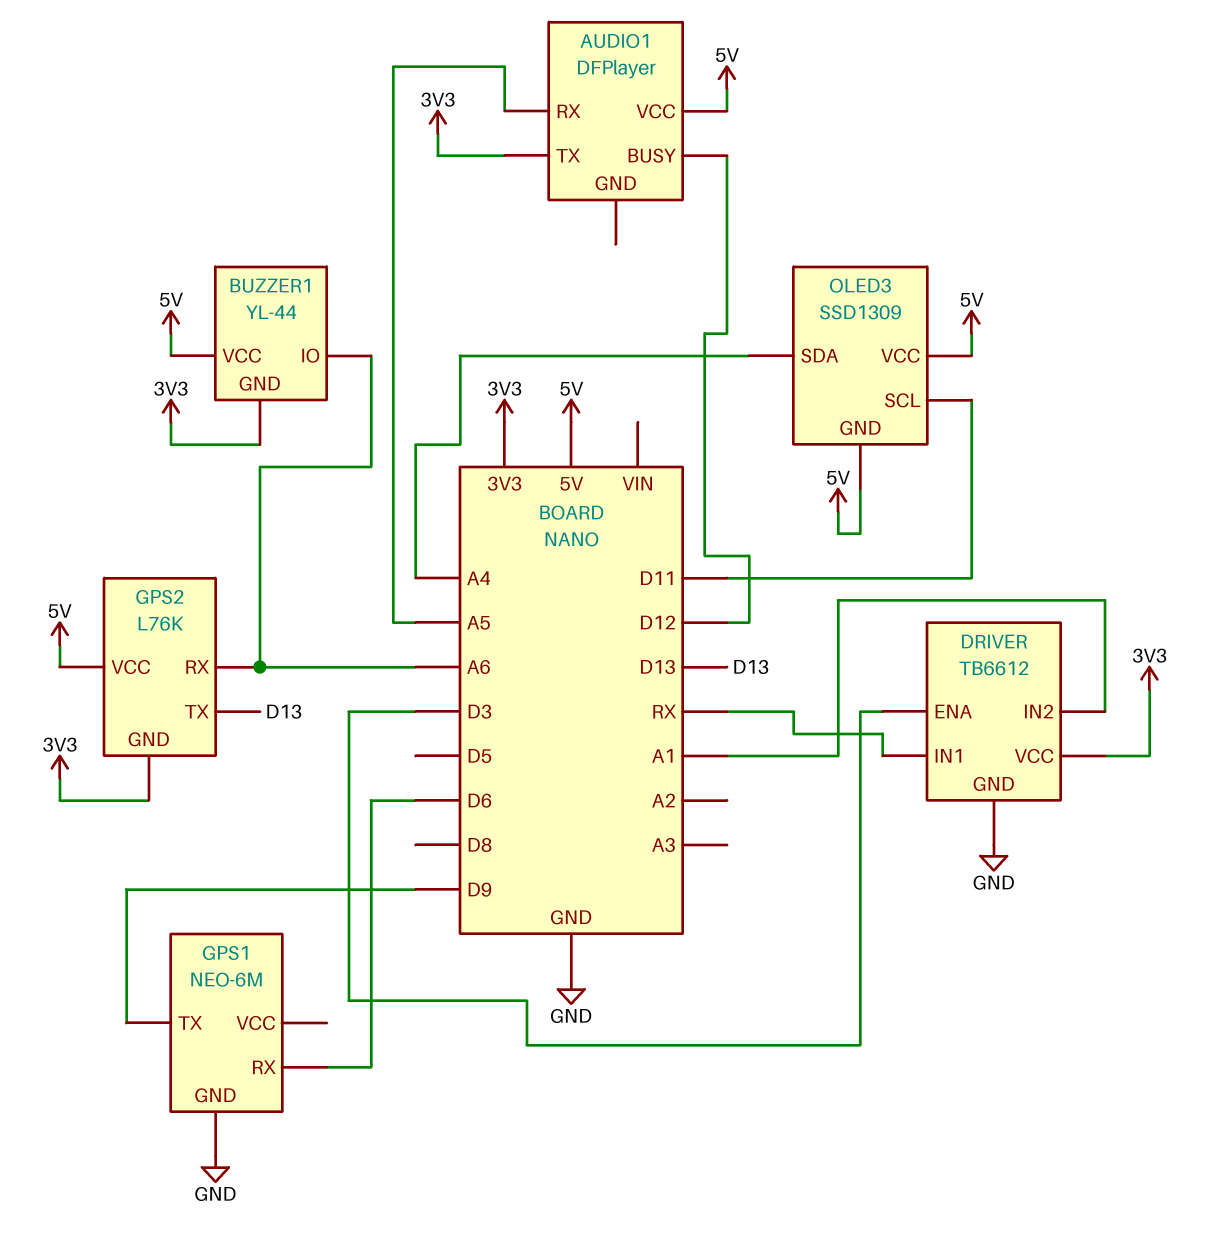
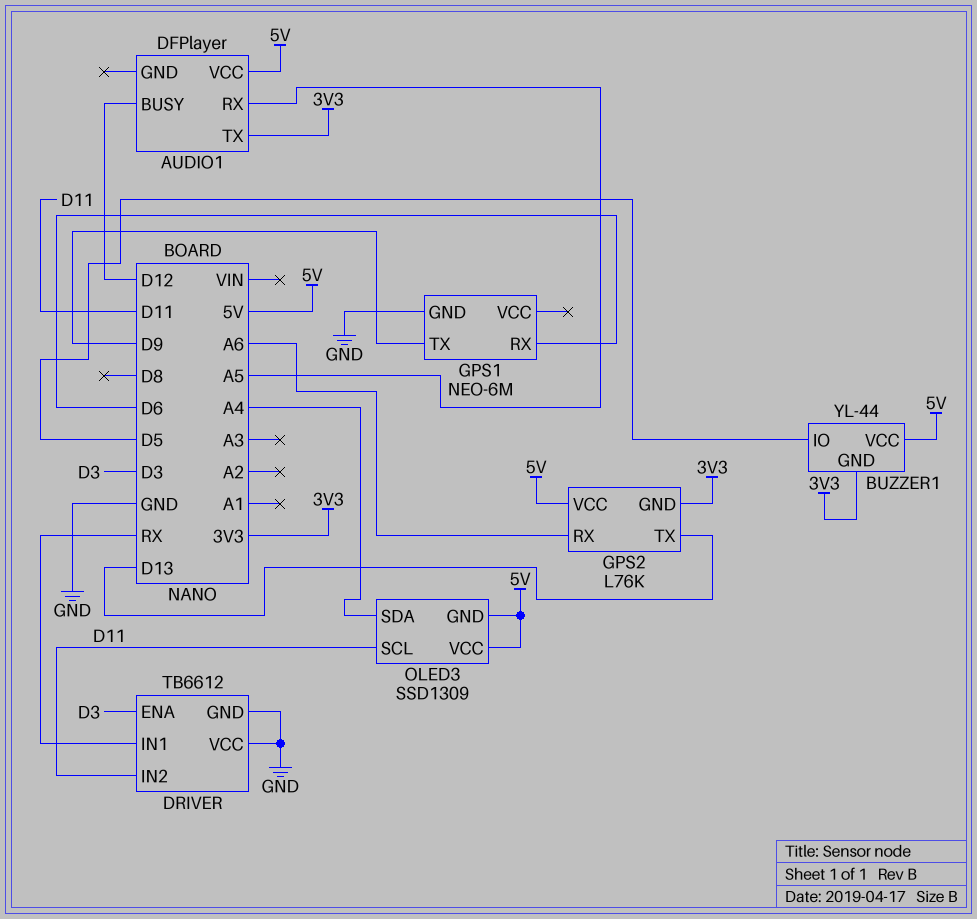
BUZZER1 pin IO: A6 -> D5
DRIVER pin IN2: A1 -> D11
DRIVER pin VCC: 3V3 -> GND

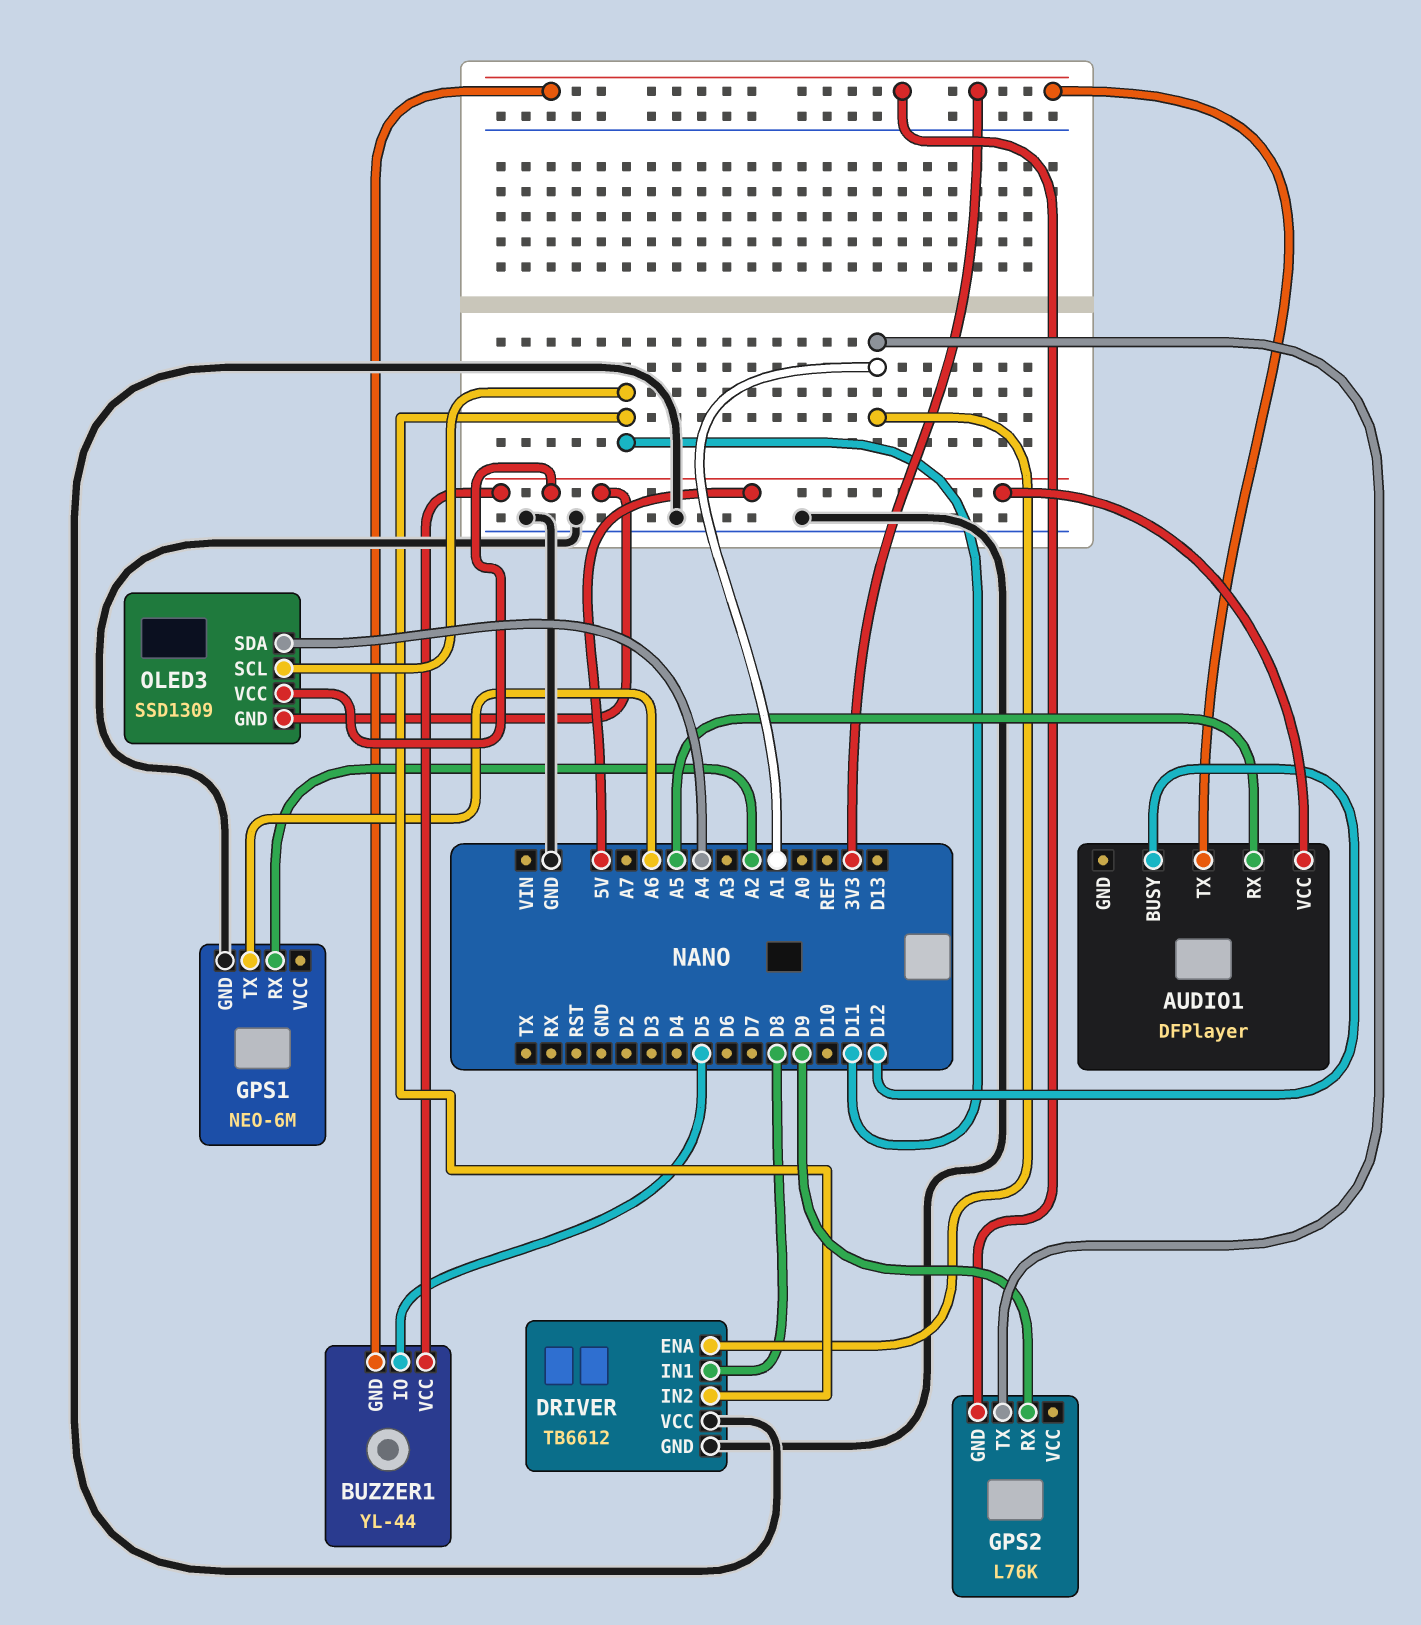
DRIVER pin ENA: D3 -> A1
DRIVER pin IN1: RX -> D8
GPS1 pin RX: D6 -> A2
GPS1 pin TX: D9 -> A6
GPS2 pin RX: A6 -> D9
GPS2 pin TX: D13 -> A1
GPS2 pin VCC: 5V -> none

